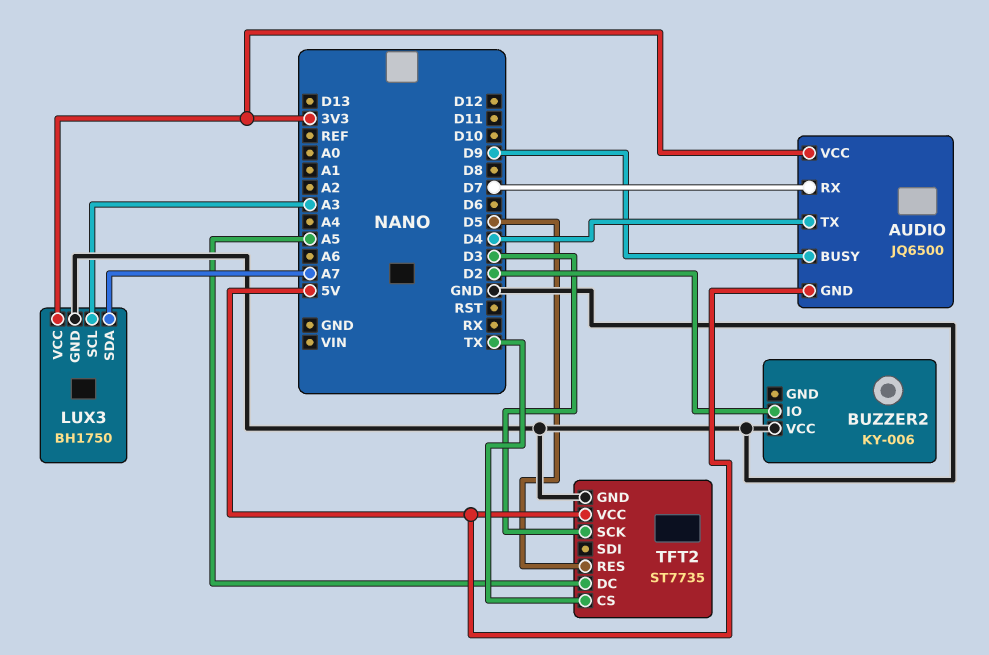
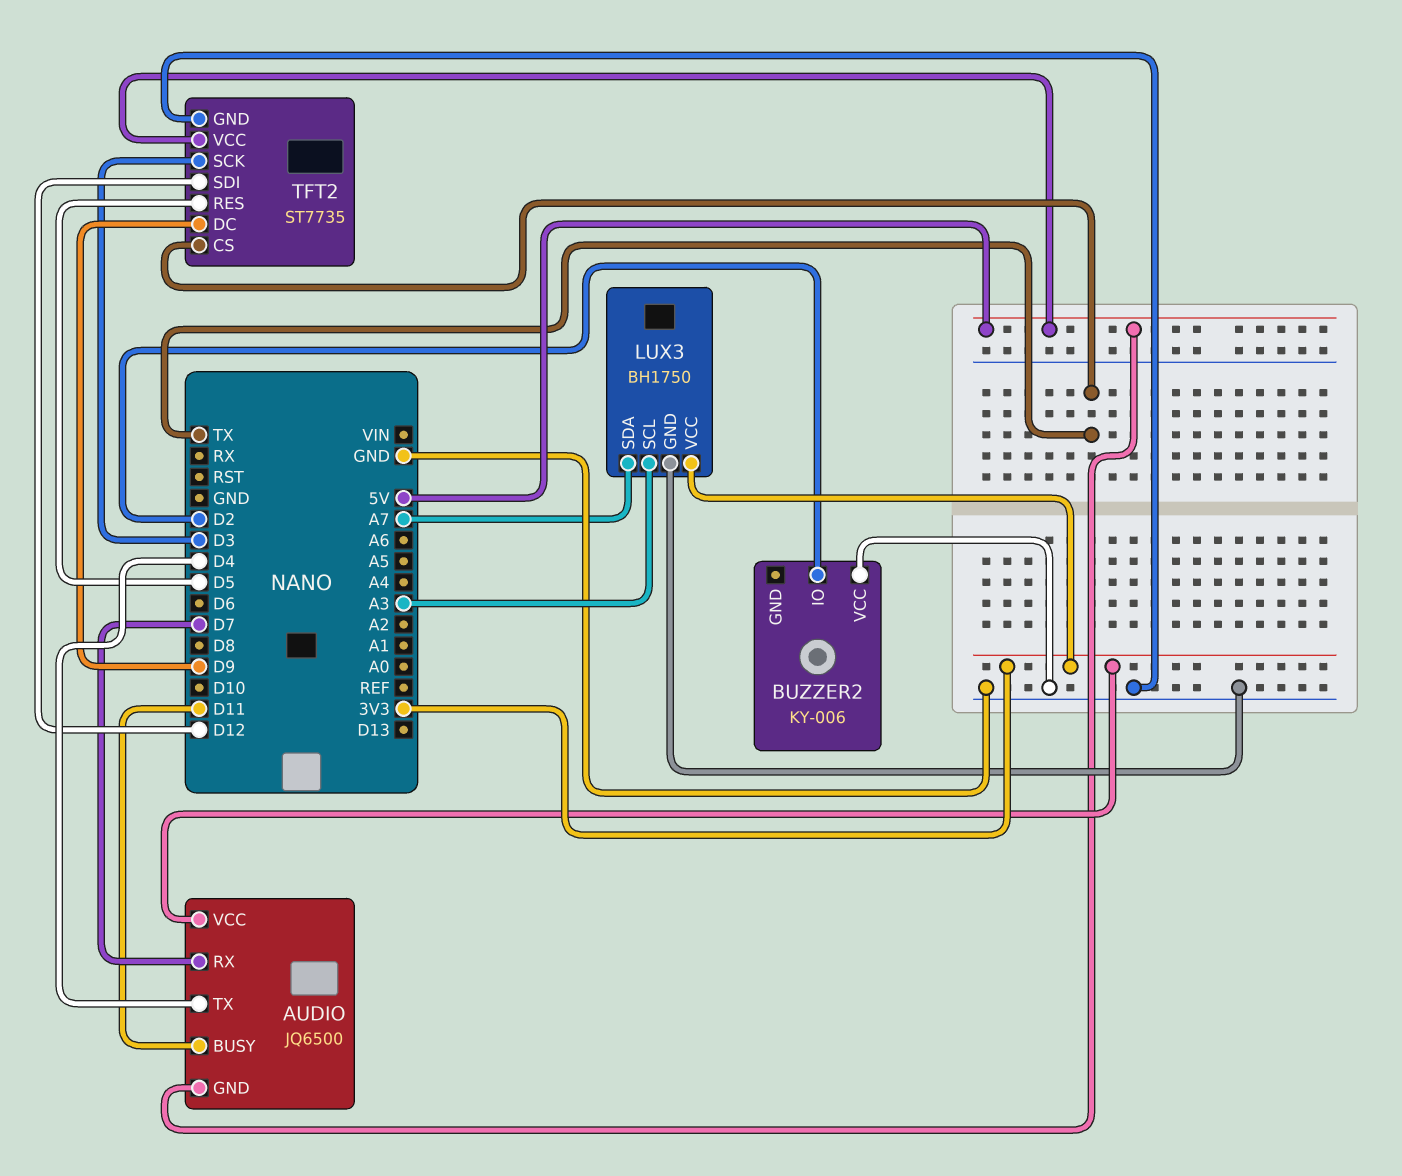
AUDIO pin BUSY: D9 -> D11
TFT2 pin DC: A5 -> D9
TFT2 pin SDI: none -> D12

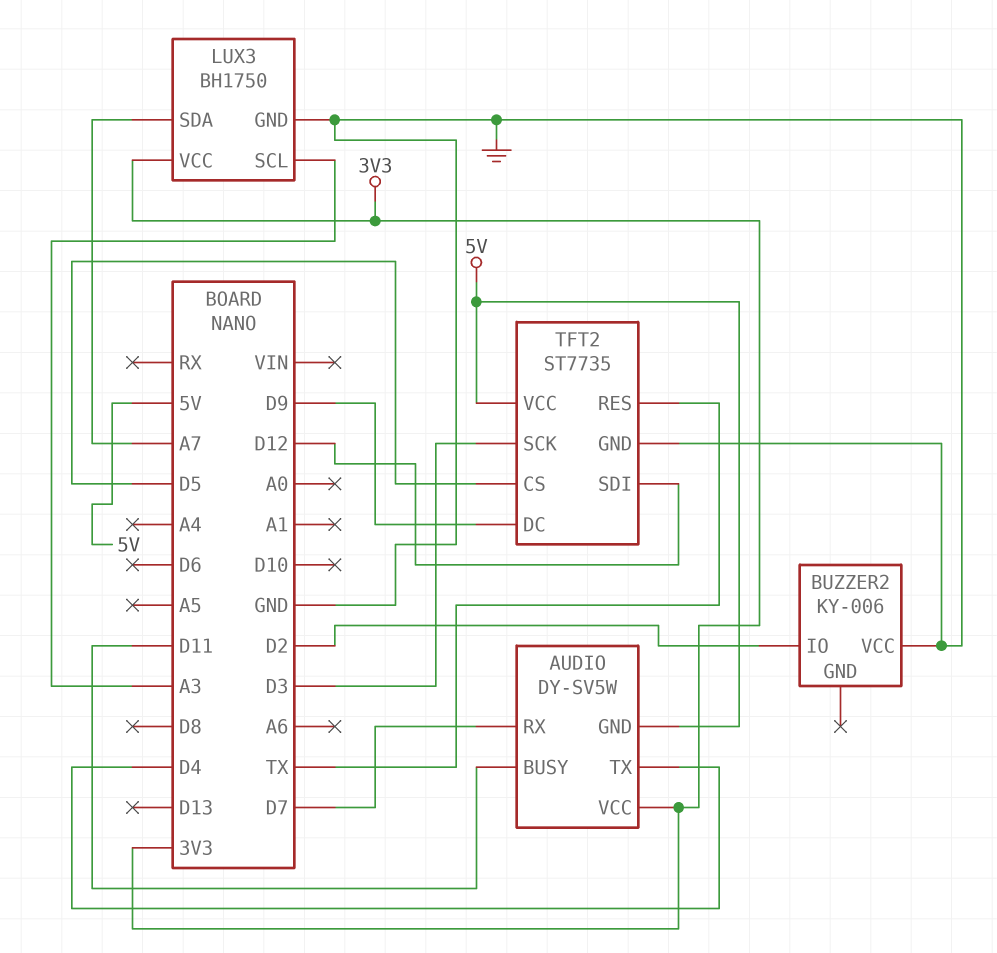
AUDIO: JQ6500 -> DY-SV5W
TFT2 pin CS: TX -> D5
TFT2 pin RES: D5 -> TX

